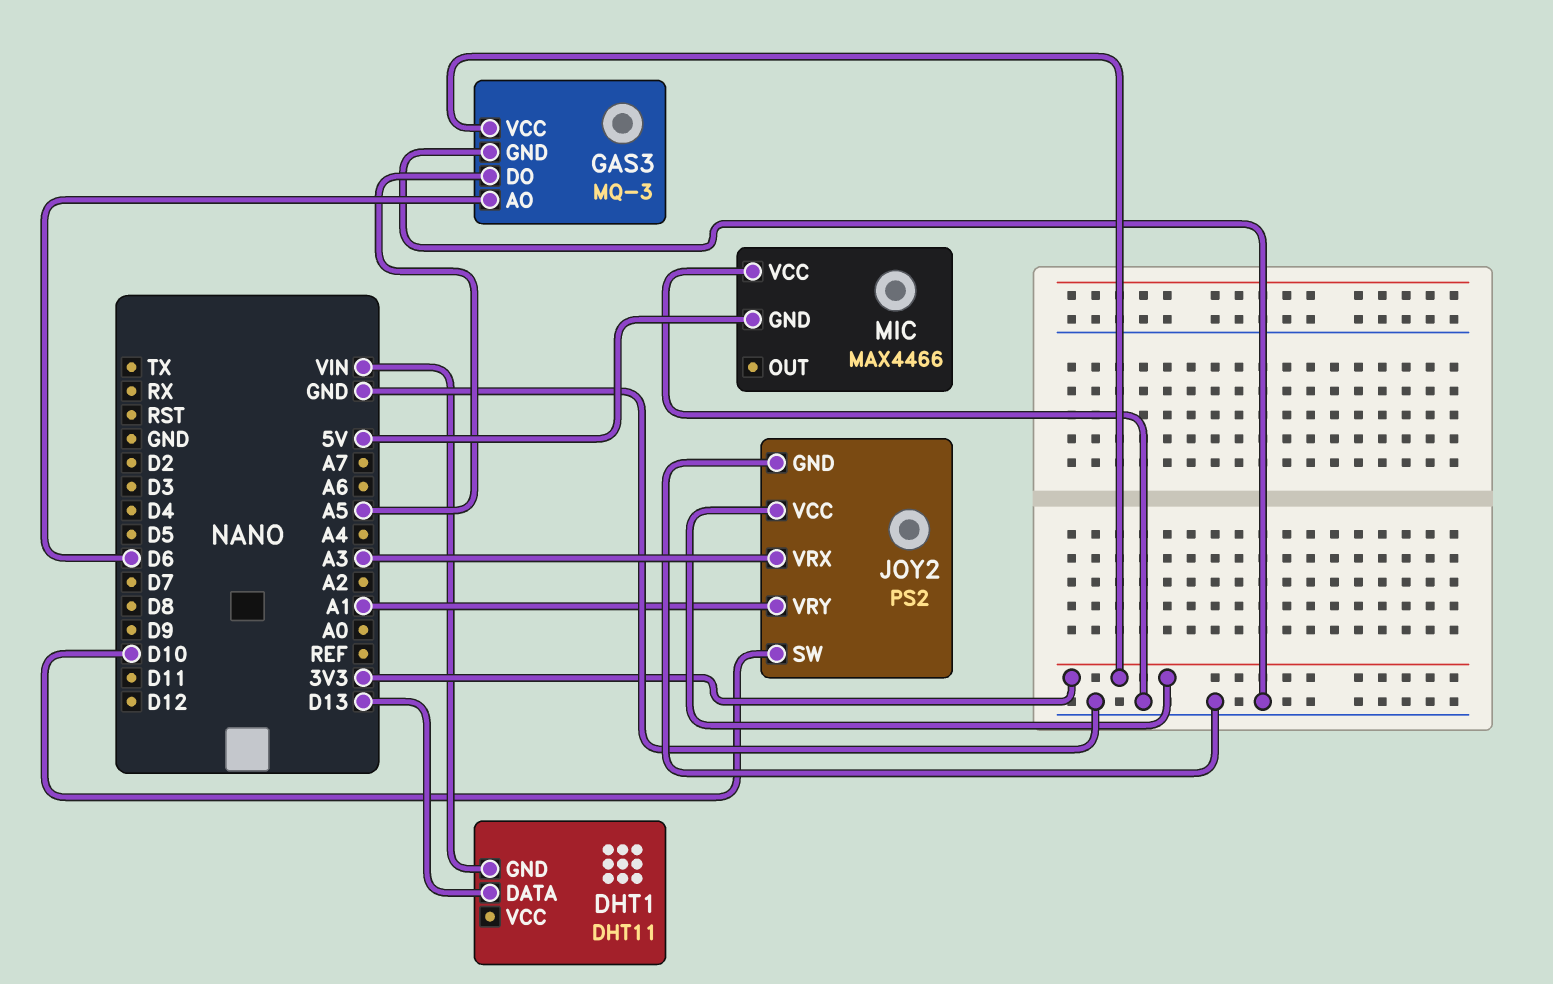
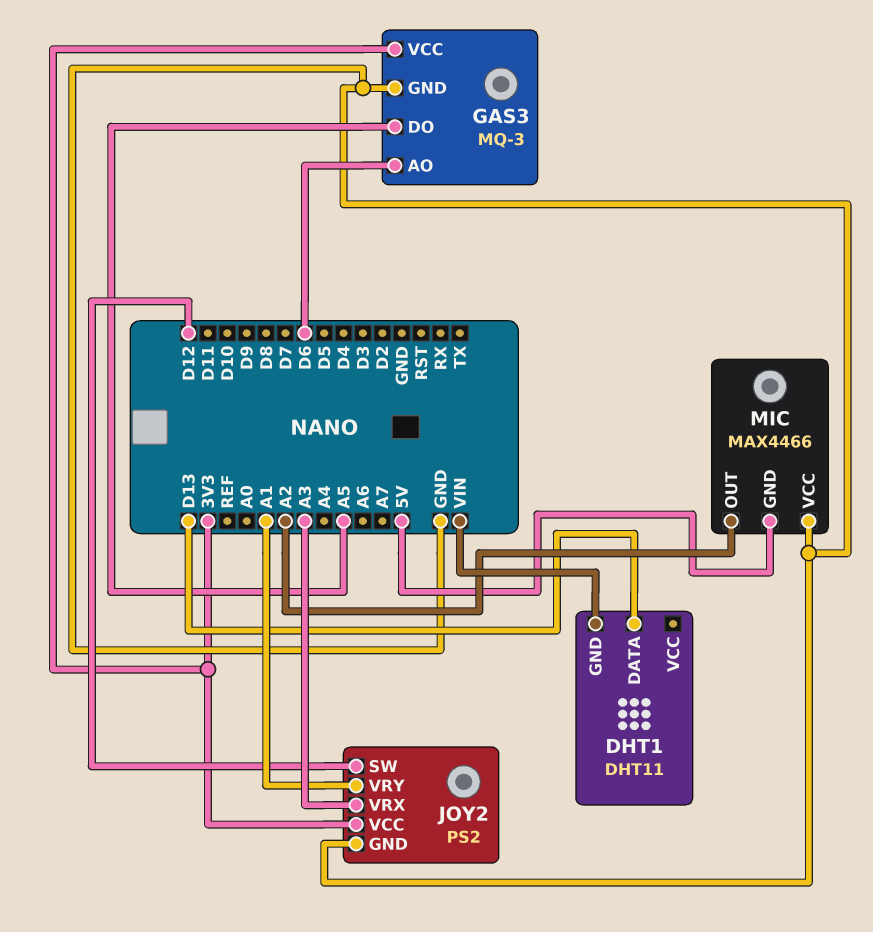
JOY2 pin SW: D10 -> D12
MIC pin OUT: none -> A2

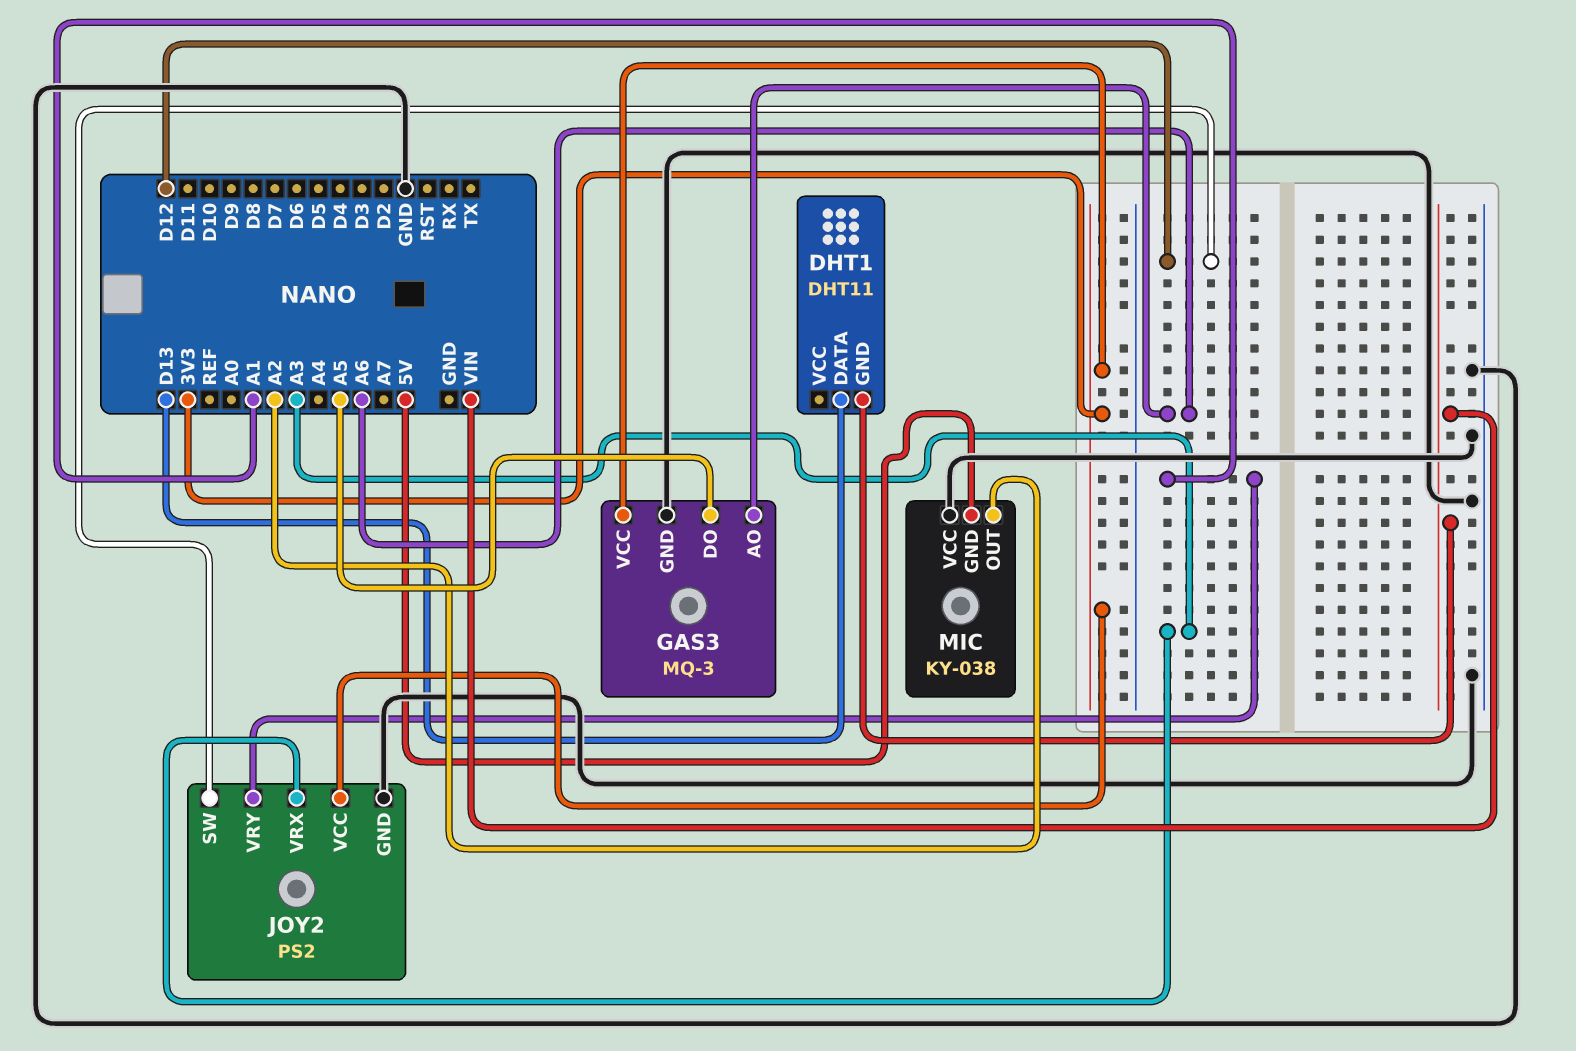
GAS3 pin AO: D6 -> A6
MIC: MAX4466 -> KY-038

